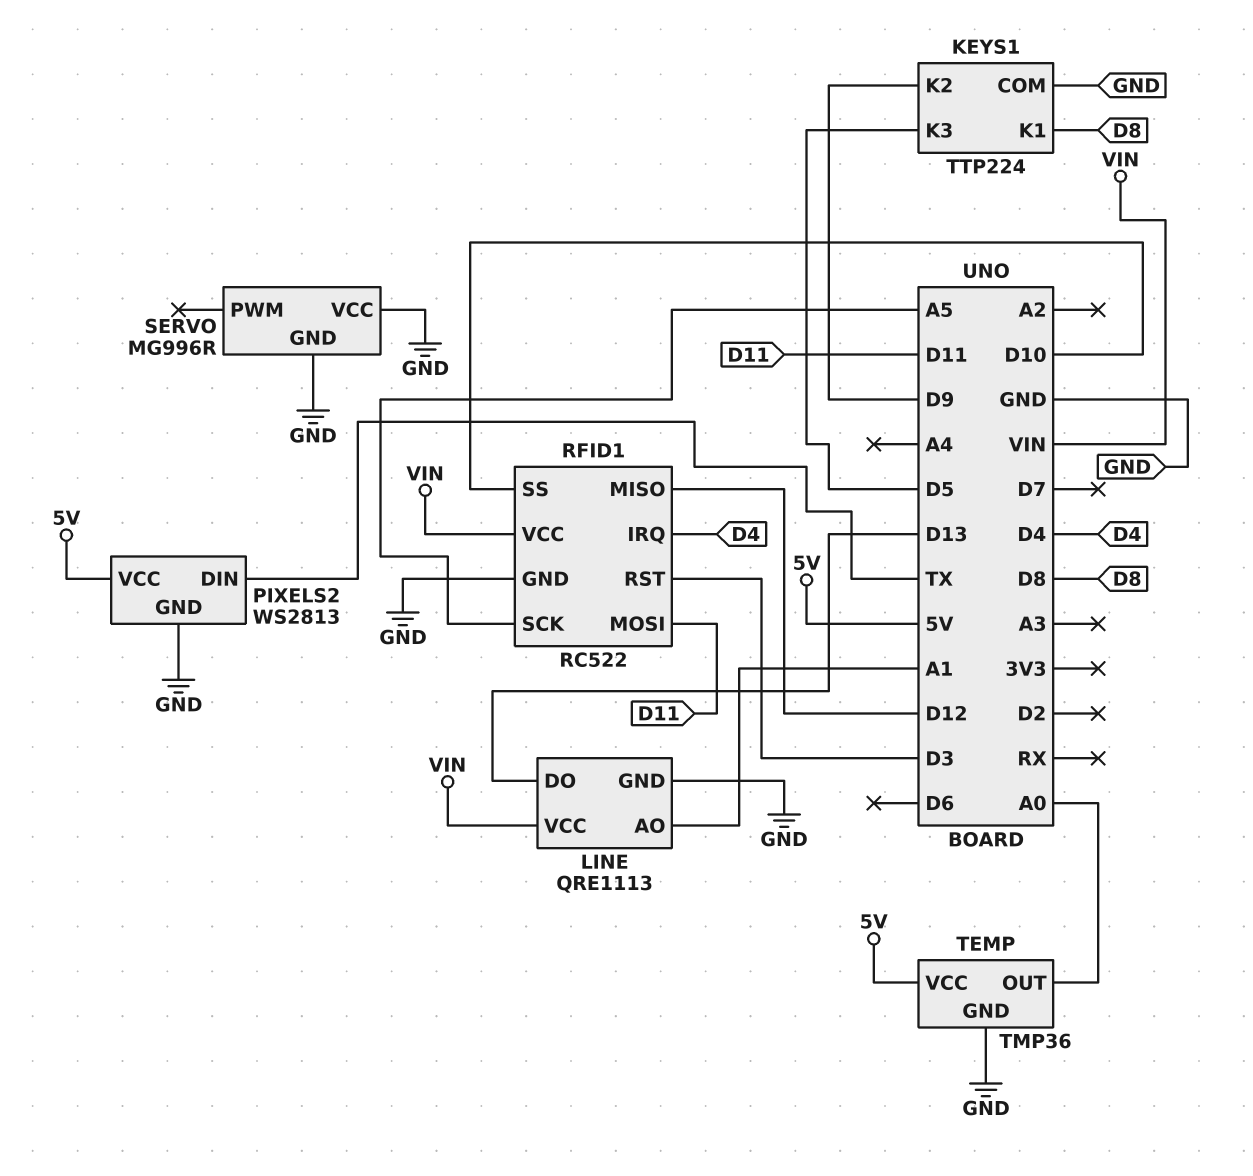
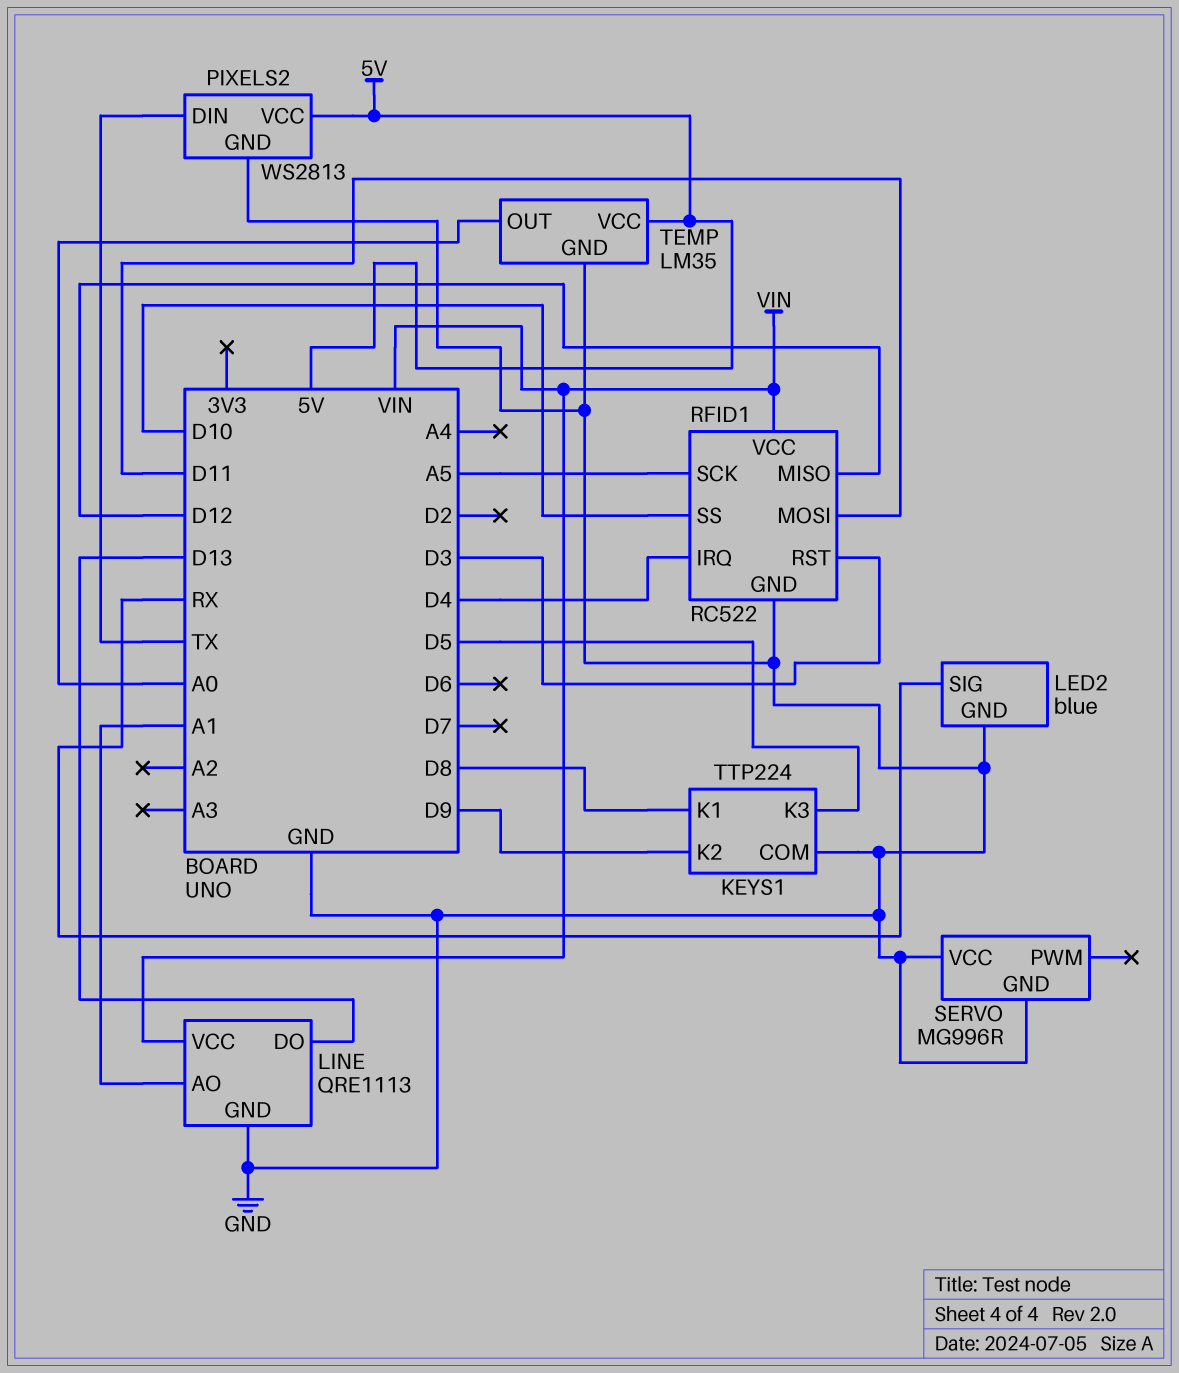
LED2: none -> blue
LED2 pin GND: none -> GND
LED2 pin SIG: none -> RX
TEMP: TMP36 -> LM35

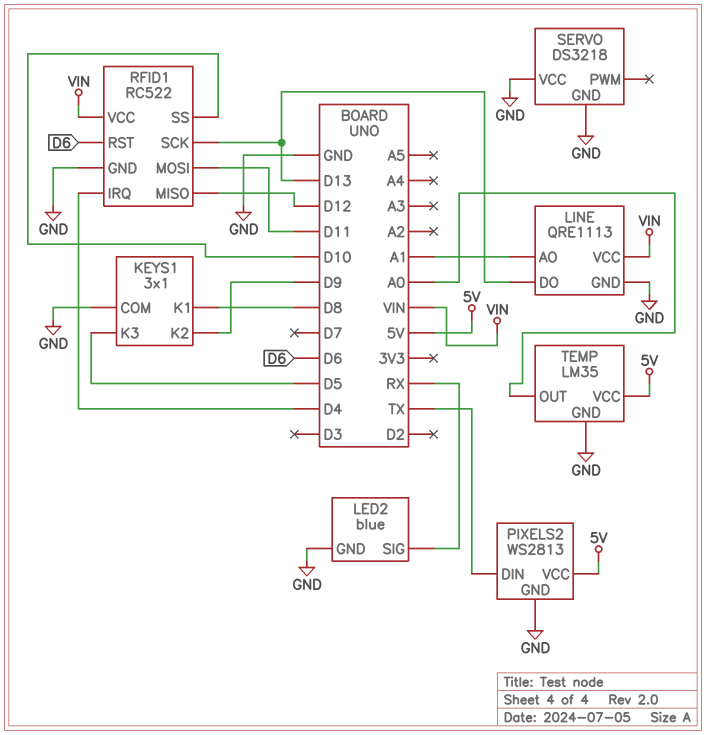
KEYS1: TTP224 -> 3x1
RFID1 pin RST: D3 -> D6
RFID1 pin SCK: A5 -> D13
SERVO: MG996R -> DS3218

